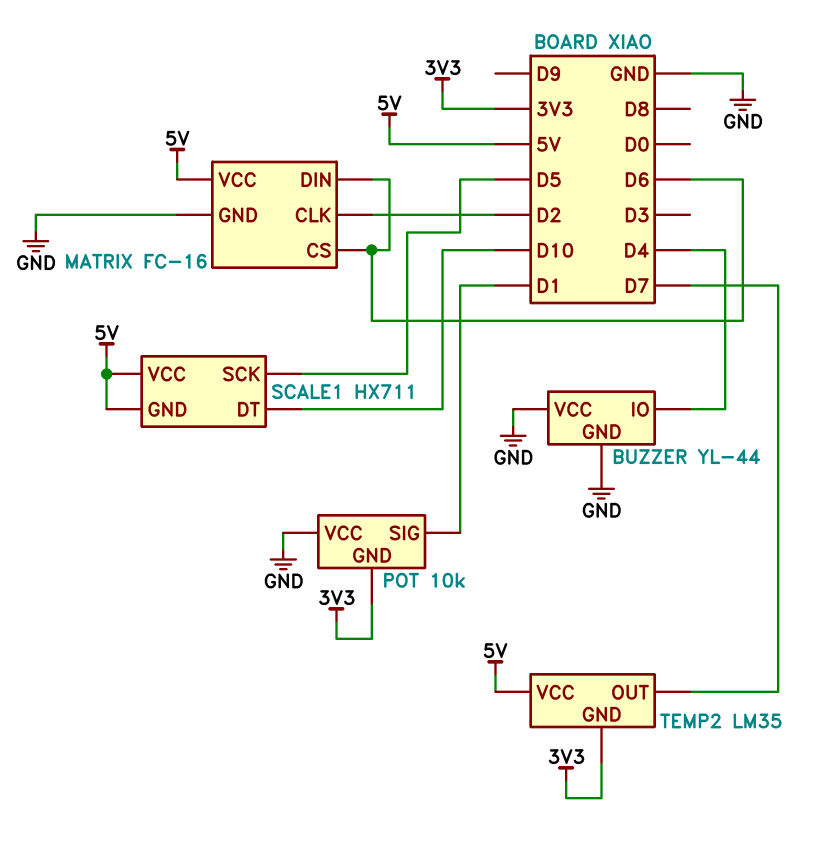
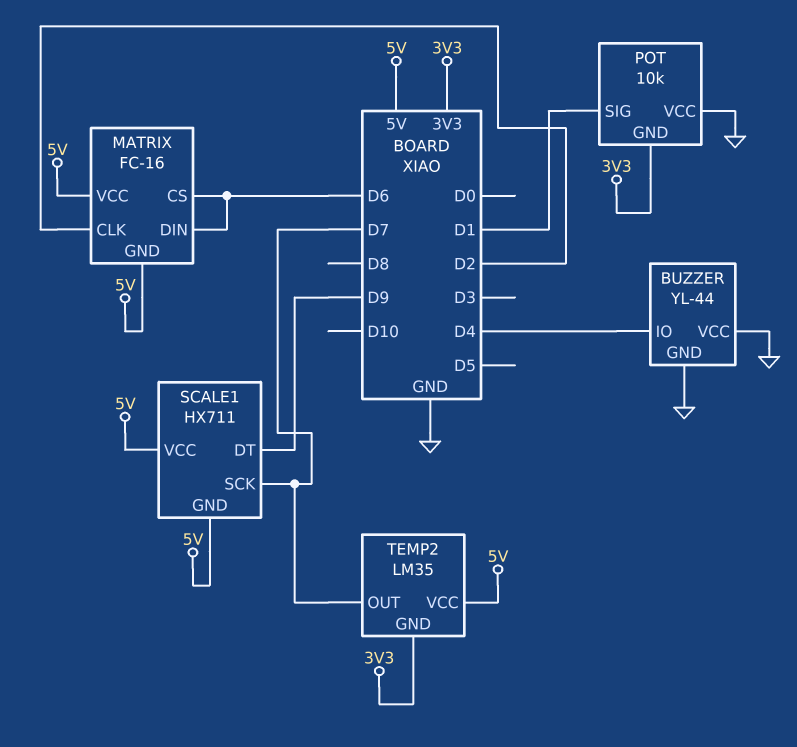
MATRIX pin GND: GND -> 5V
SCALE1 pin DT: D10 -> D9
SCALE1 pin SCK: D5 -> D7

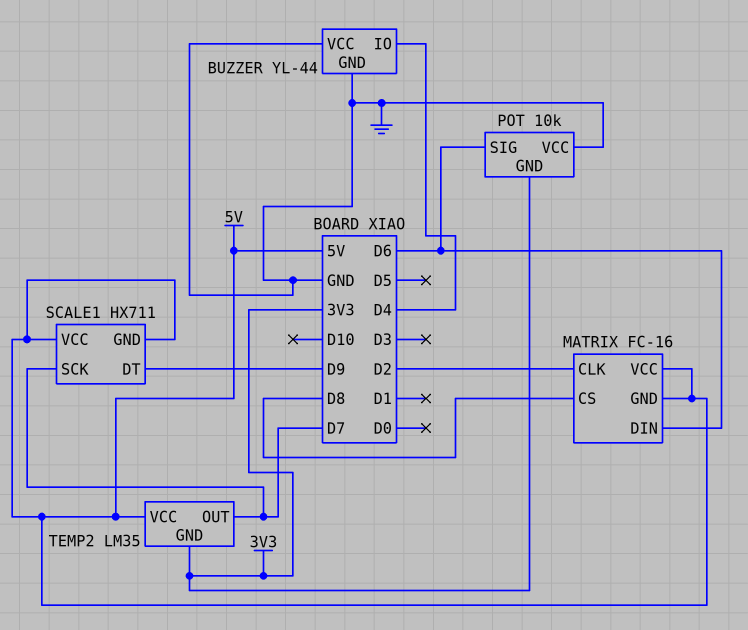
MATRIX pin CS: D6 -> D8
POT pin SIG: D1 -> D6

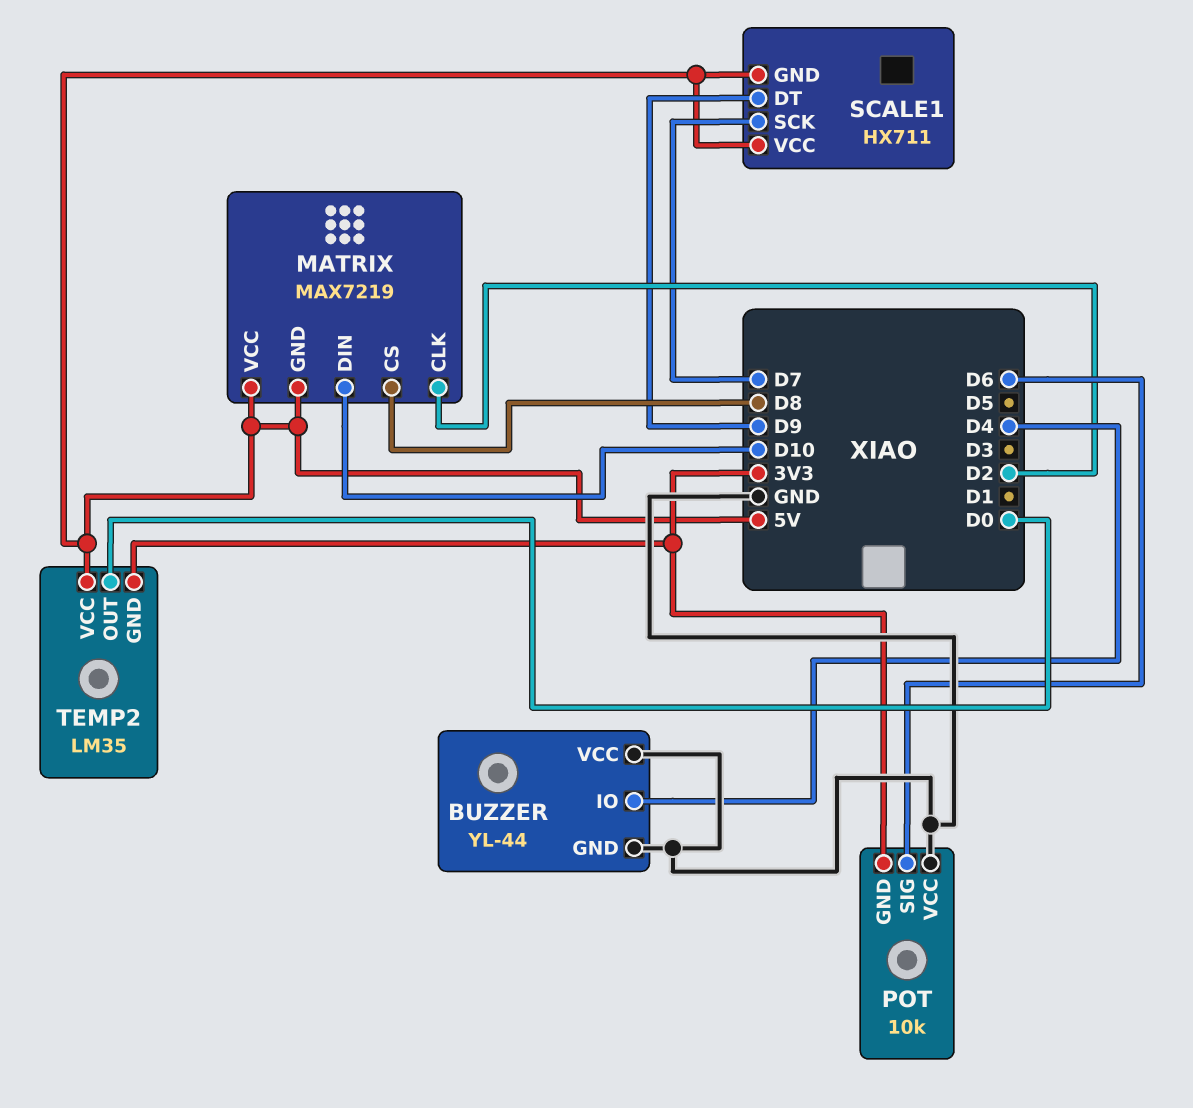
MATRIX: FC-16 -> MAX7219
MATRIX pin DIN: D6 -> D10
TEMP2 pin OUT: D7 -> D0

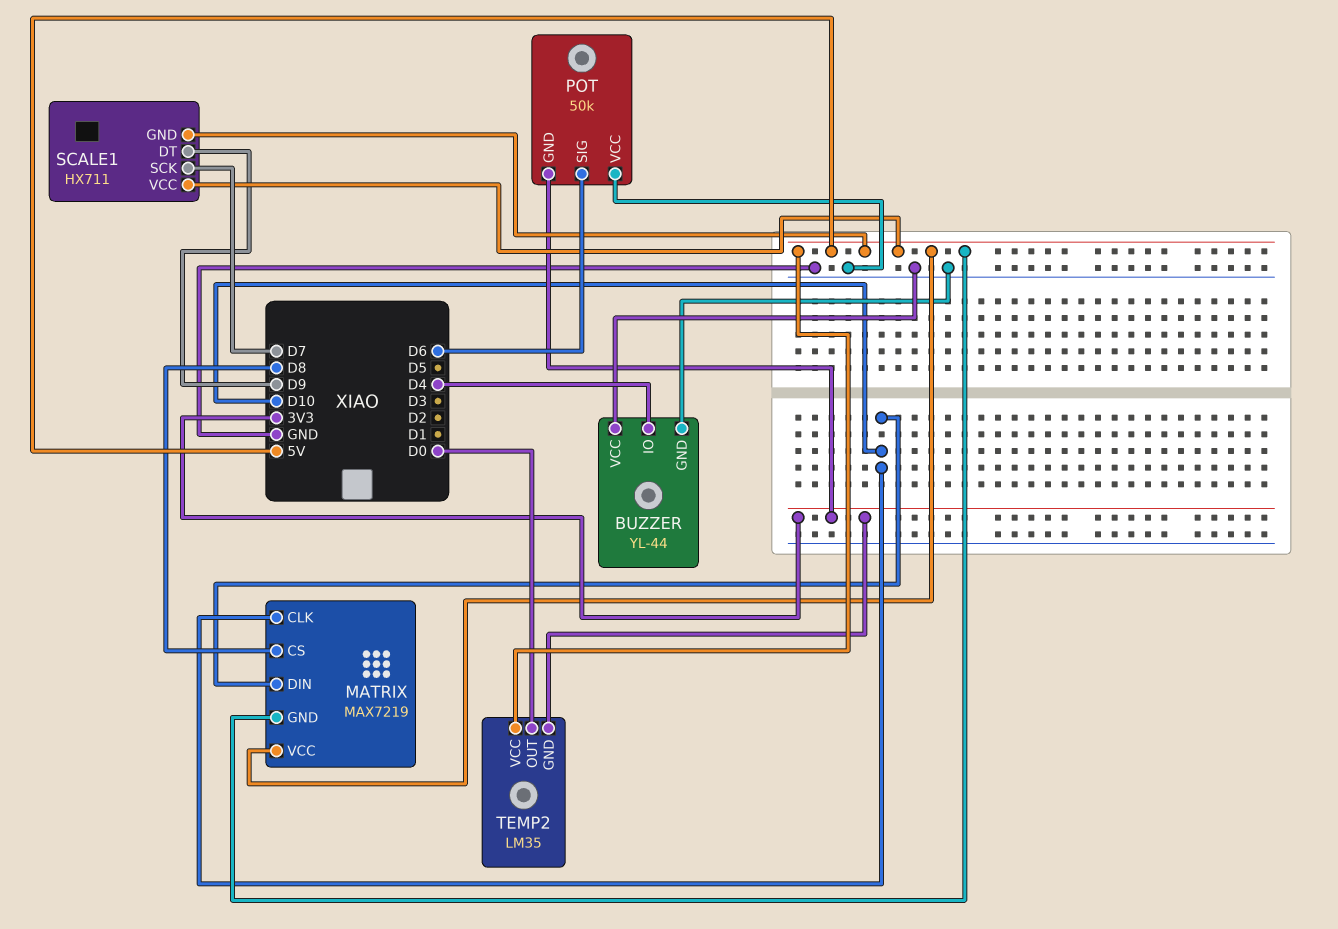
MATRIX pin CLK: D2 -> D10
POT: 10k -> 50k

